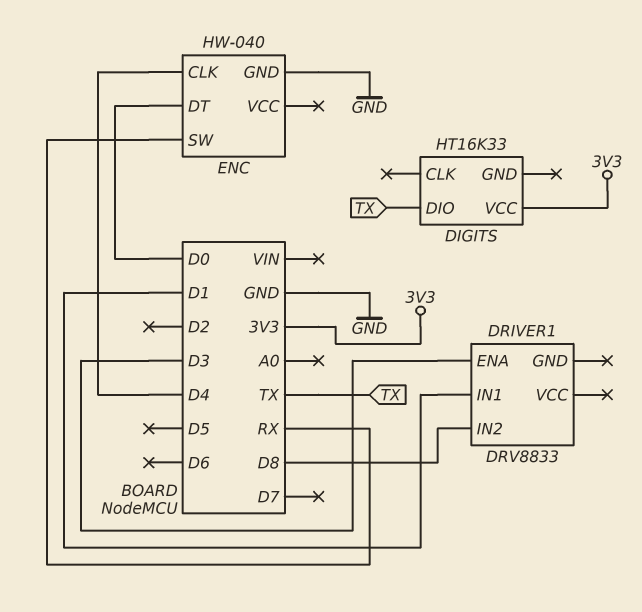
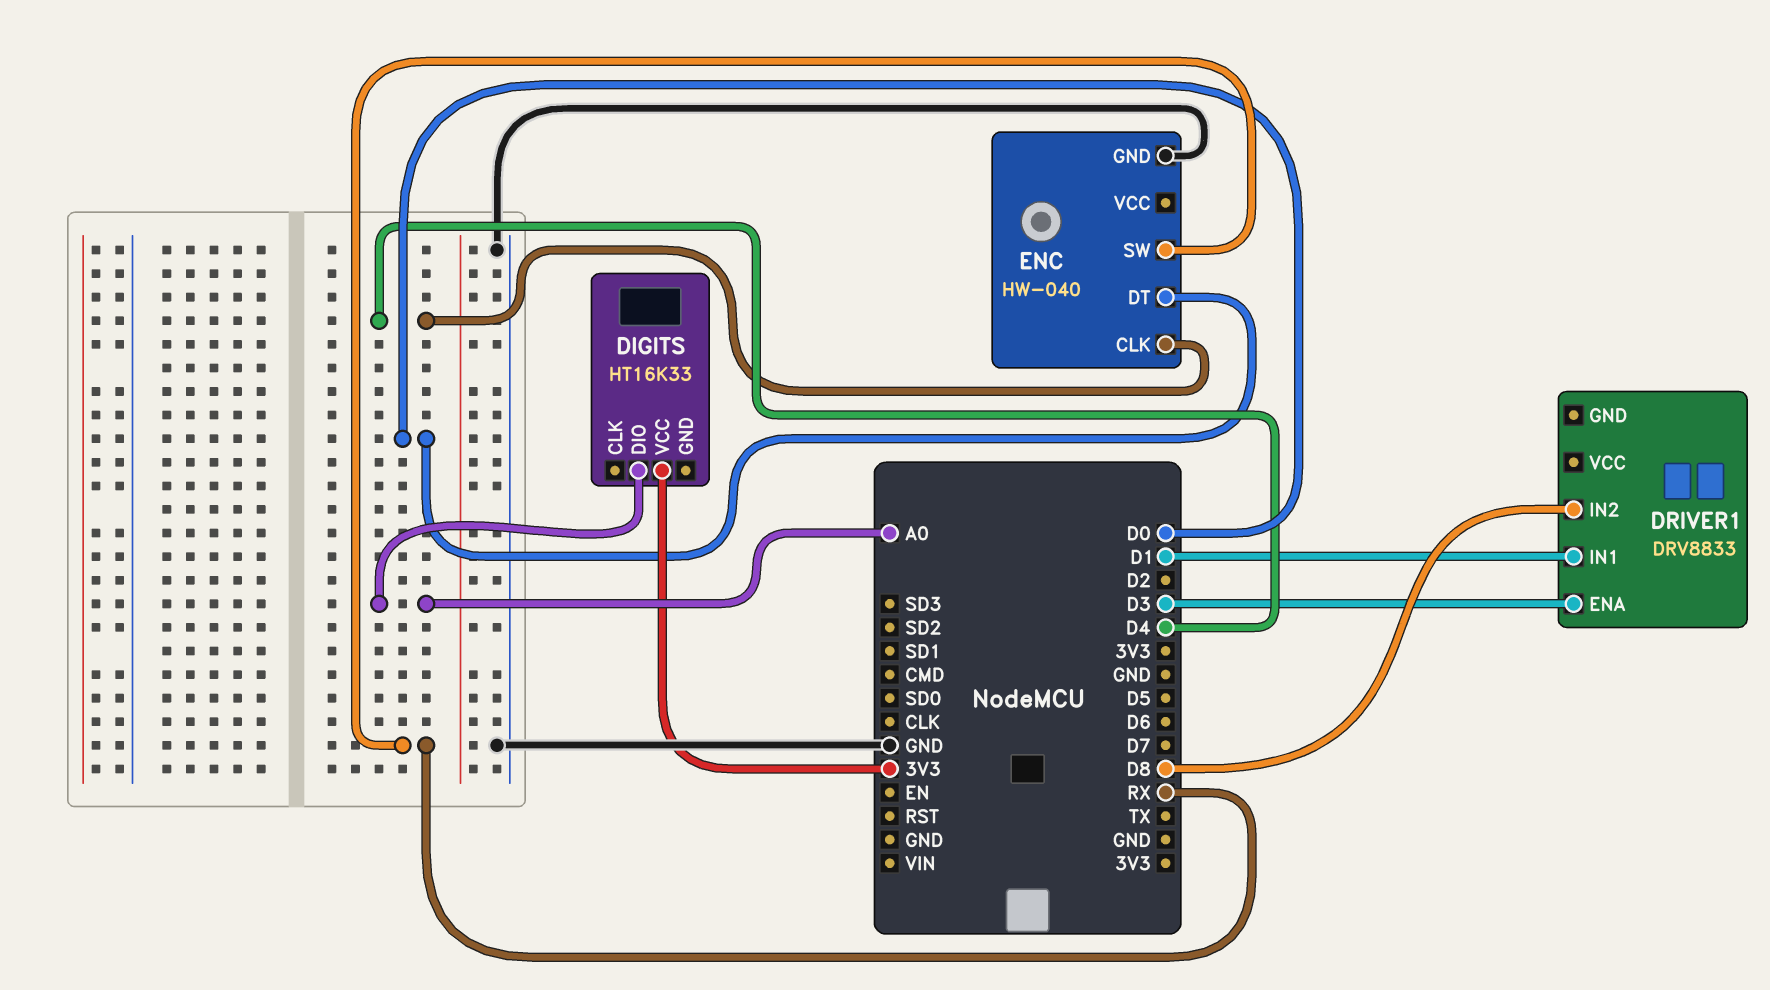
DIGITS pin DIO: TX -> A0

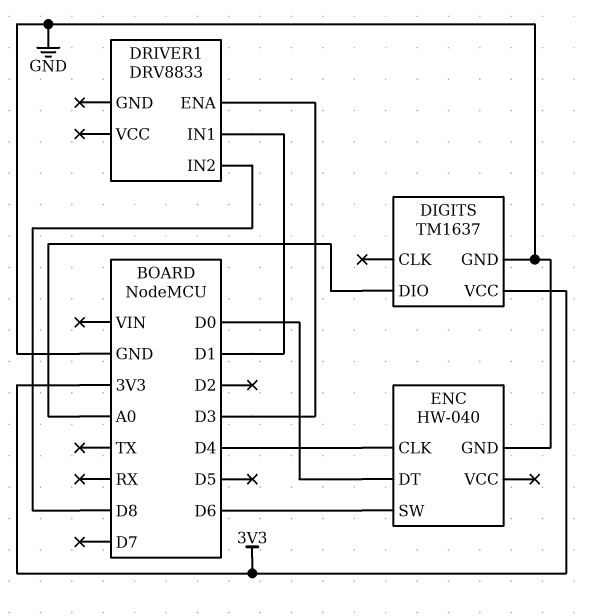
DIGITS: HT16K33 -> TM1637
DIGITS pin GND: none -> GND
ENC pin SW: RX -> D6

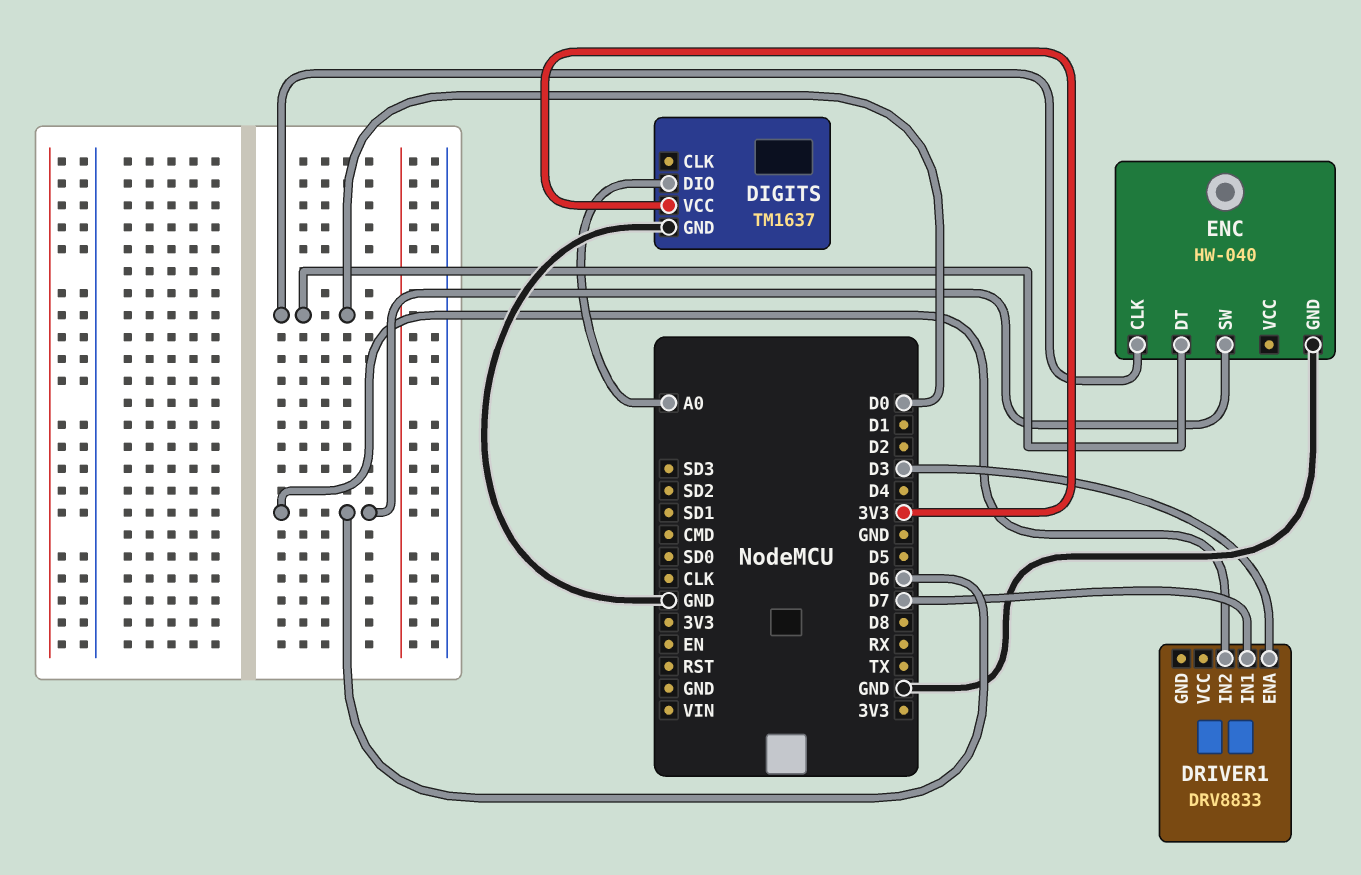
DRIVER1 pin IN1: D1 -> D7
DRIVER1 pin IN2: D8 -> D6
ENC pin CLK: D4 -> D0

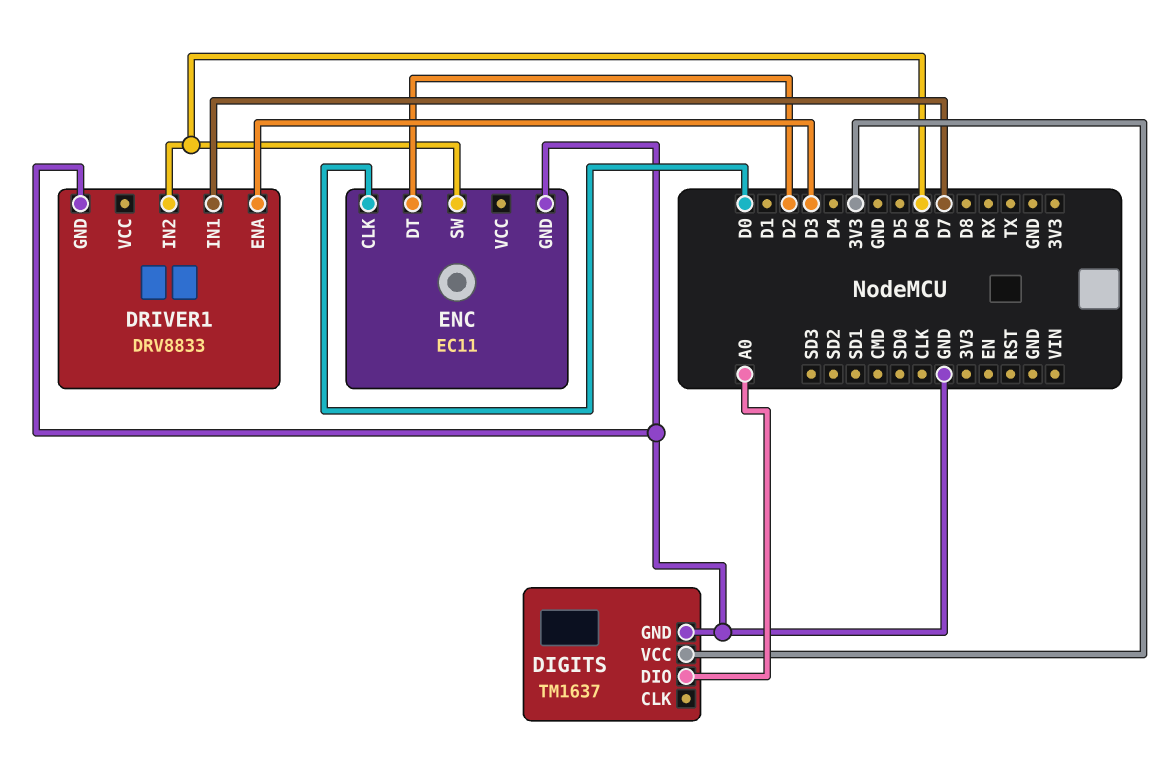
DRIVER1 pin GND: none -> GND
ENC: HW-040 -> EC11
ENC pin DT: D0 -> D2

